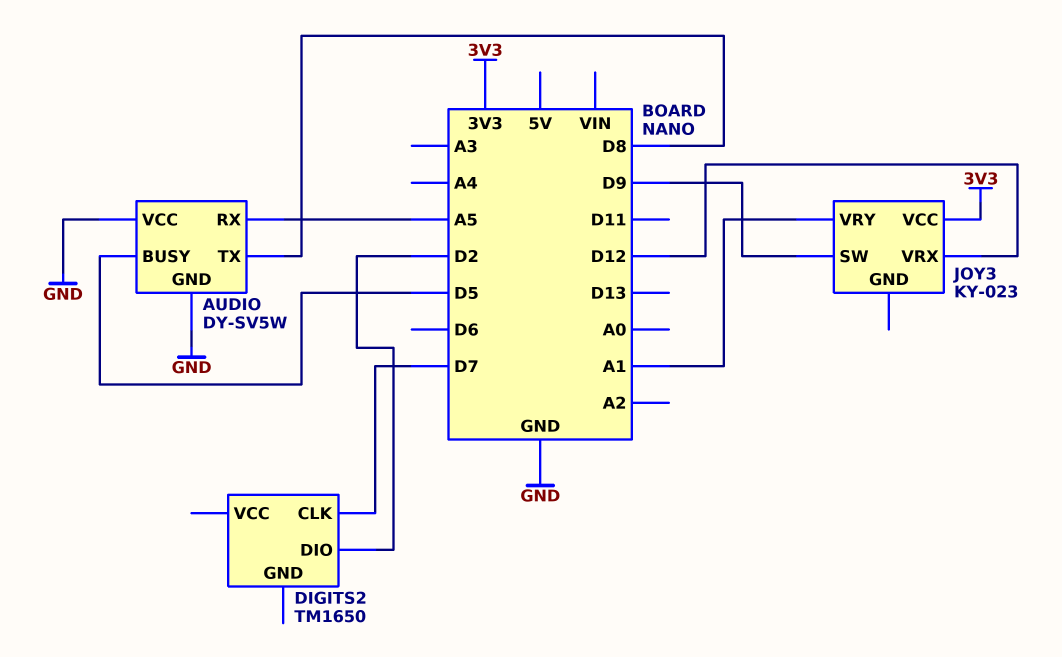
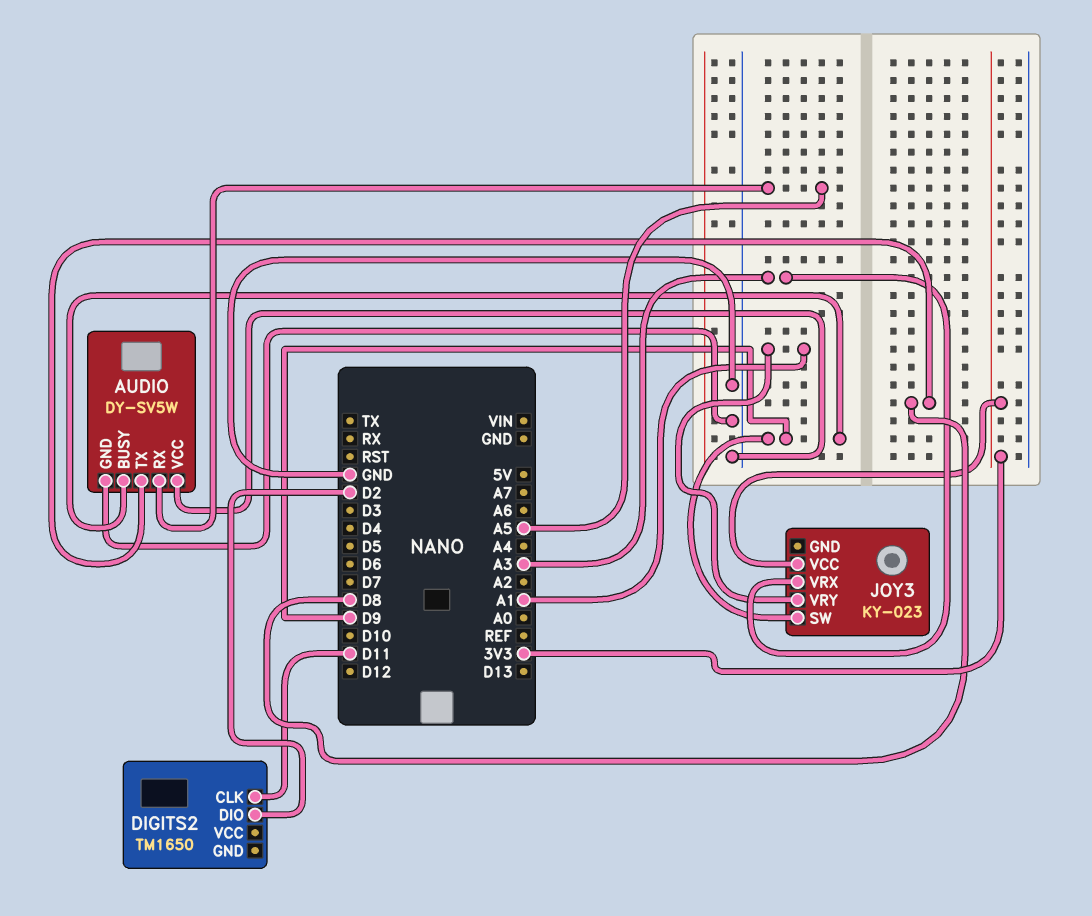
AUDIO pin BUSY: D5 -> D9
DIGITS2 pin CLK: D7 -> D11
JOY3 pin VRX: D12 -> A3

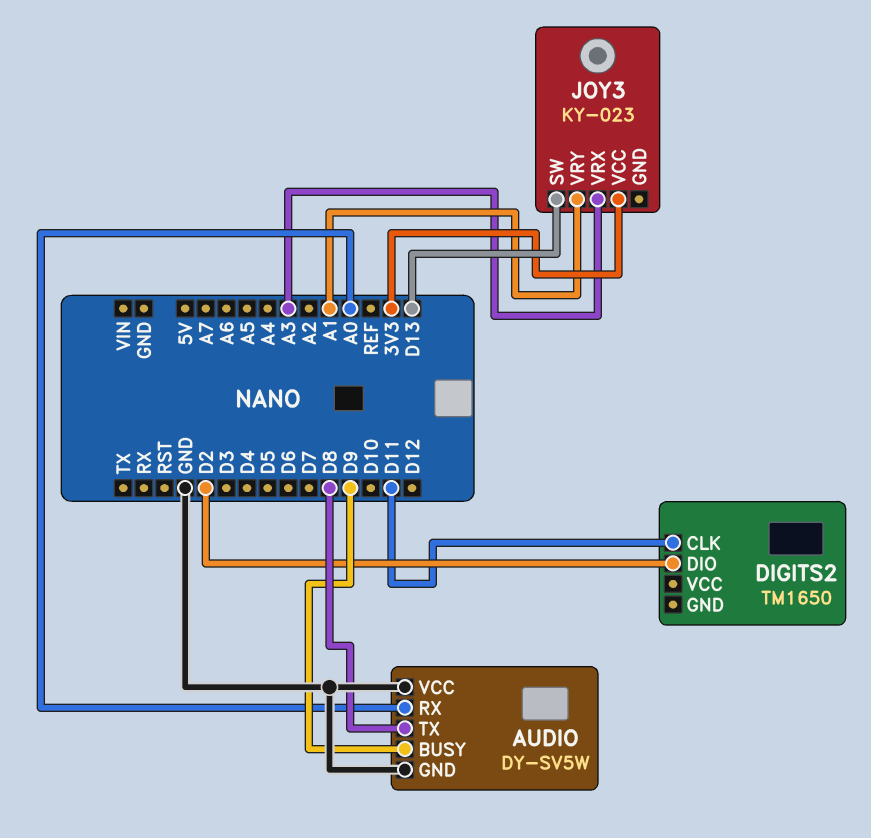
AUDIO pin RX: A5 -> A0
JOY3 pin SW: D9 -> D13

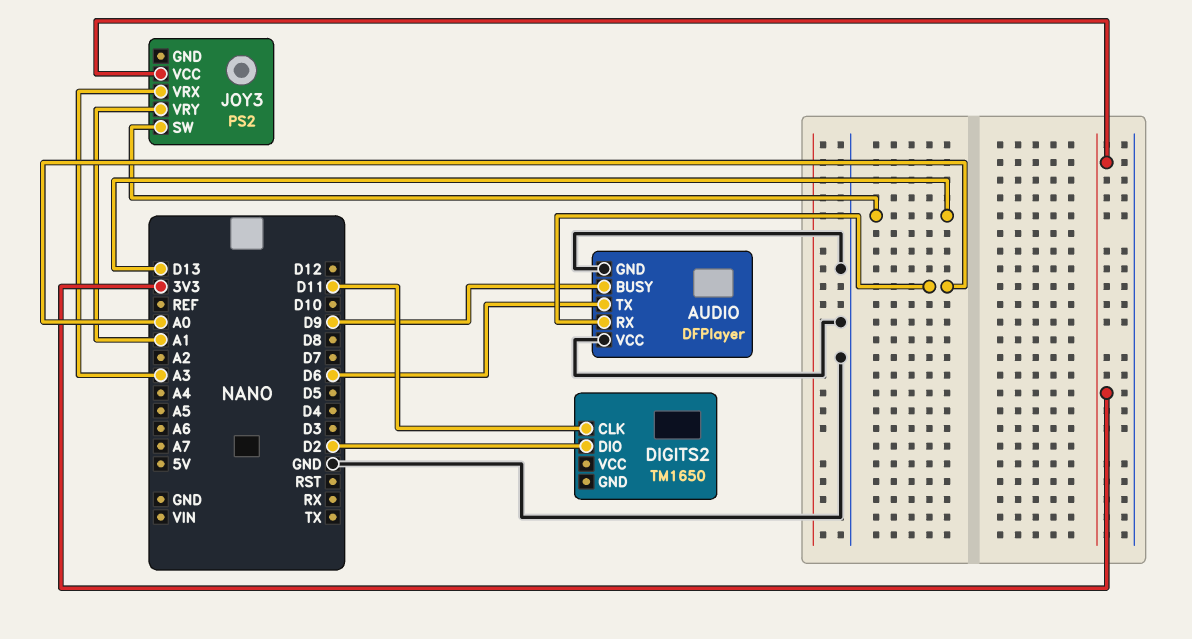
AUDIO: DY-SV5W -> DFPlayer
AUDIO pin TX: D8 -> D6
JOY3: KY-023 -> PS2

